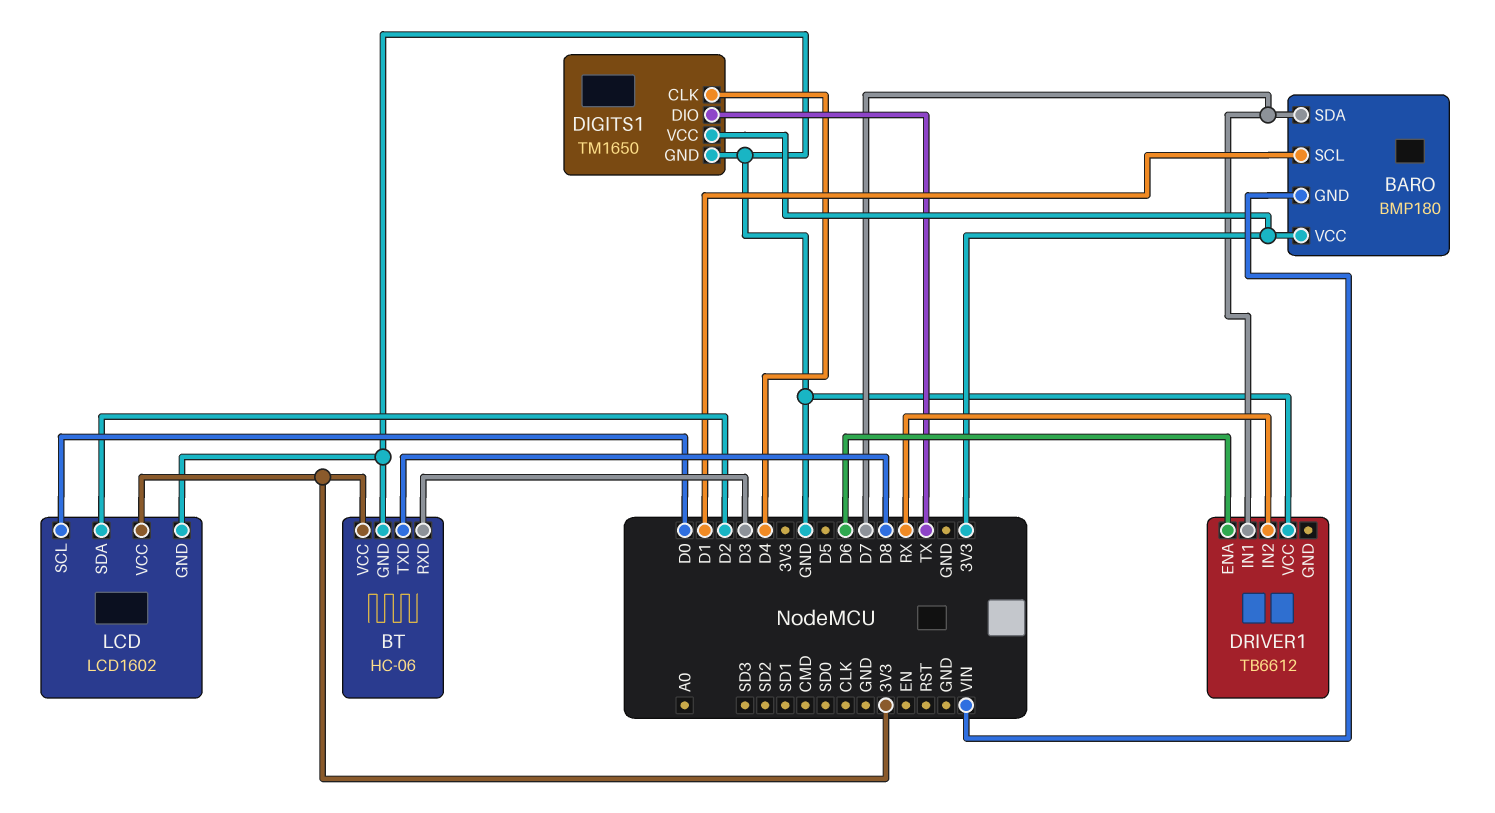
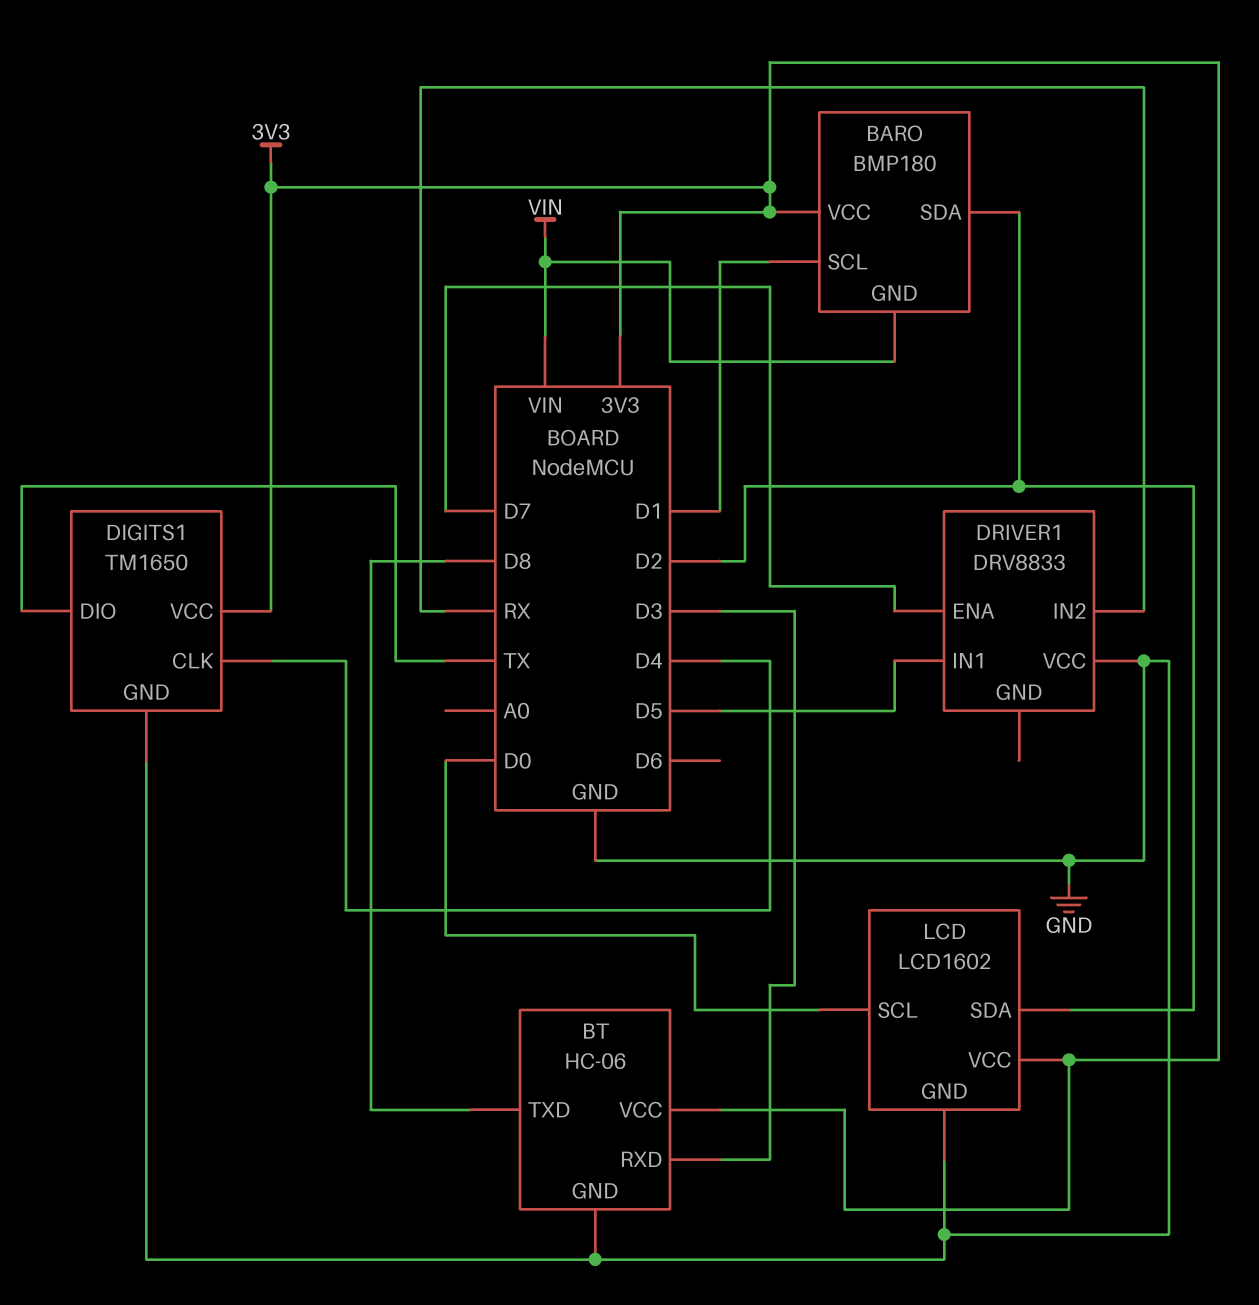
BARO pin SDA: D7 -> D2
DRIVER1: TB6612 -> DRV8833
DRIVER1 pin ENA: D6 -> D7
DRIVER1 pin IN1: D7 -> D5

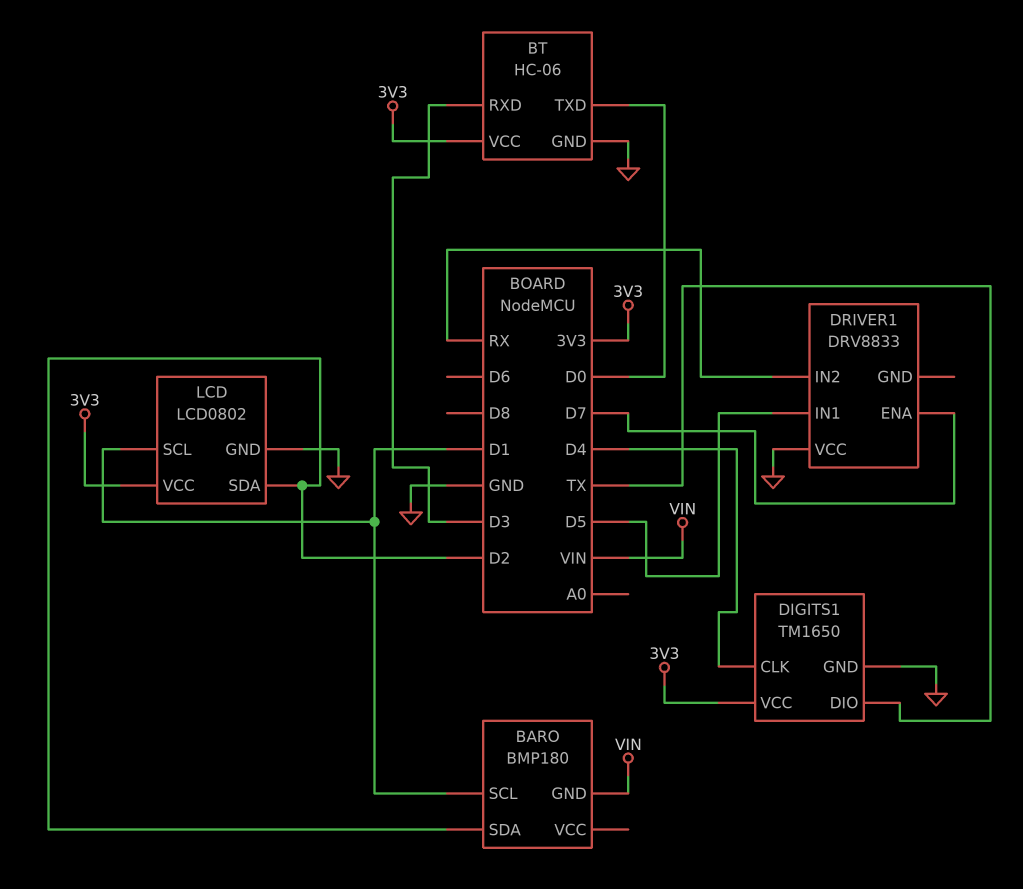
BARO pin VCC: 3V3 -> none
BT pin TXD: D8 -> D0
LCD: LCD1602 -> LCD0802
LCD pin SCL: D0 -> D1

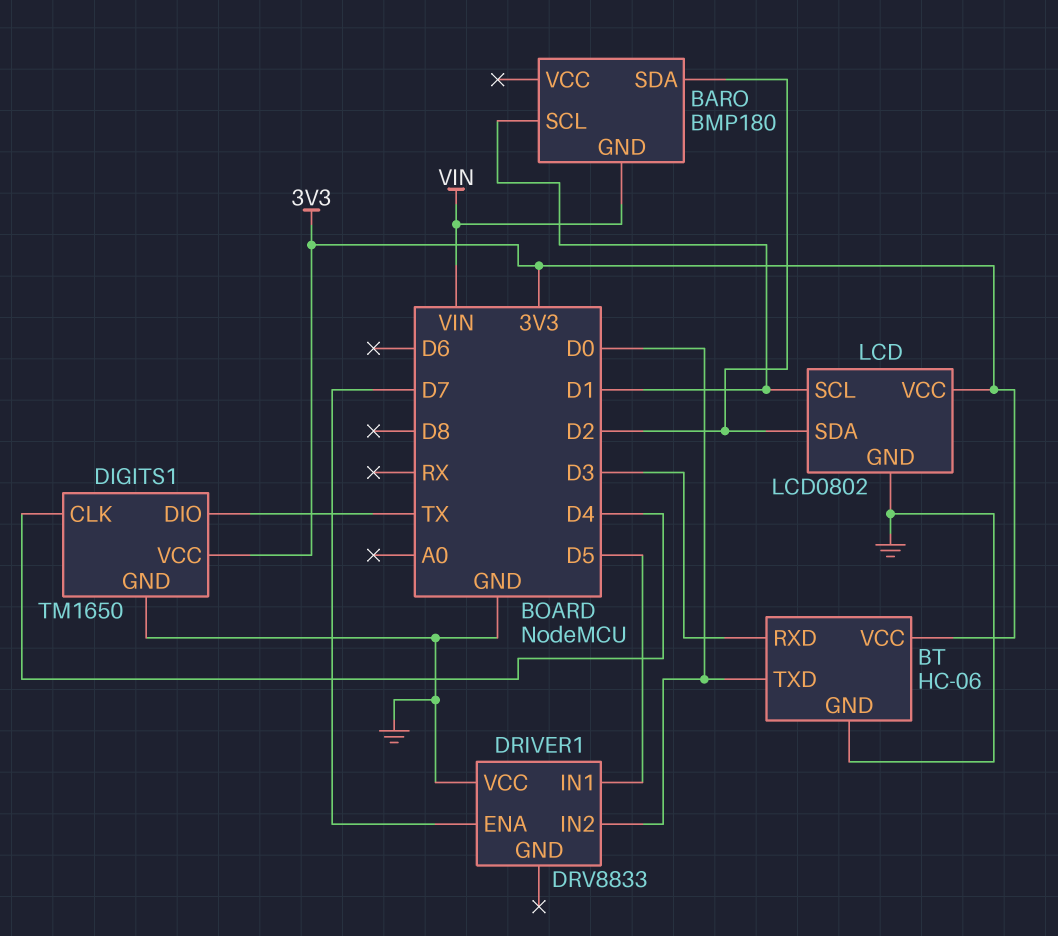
DRIVER1 pin IN2: RX -> D0

